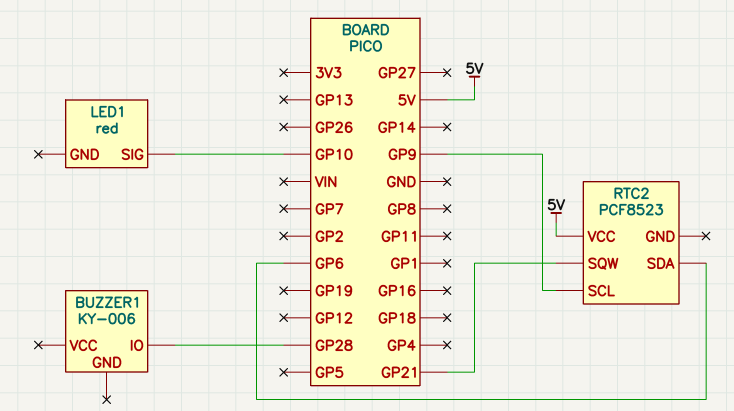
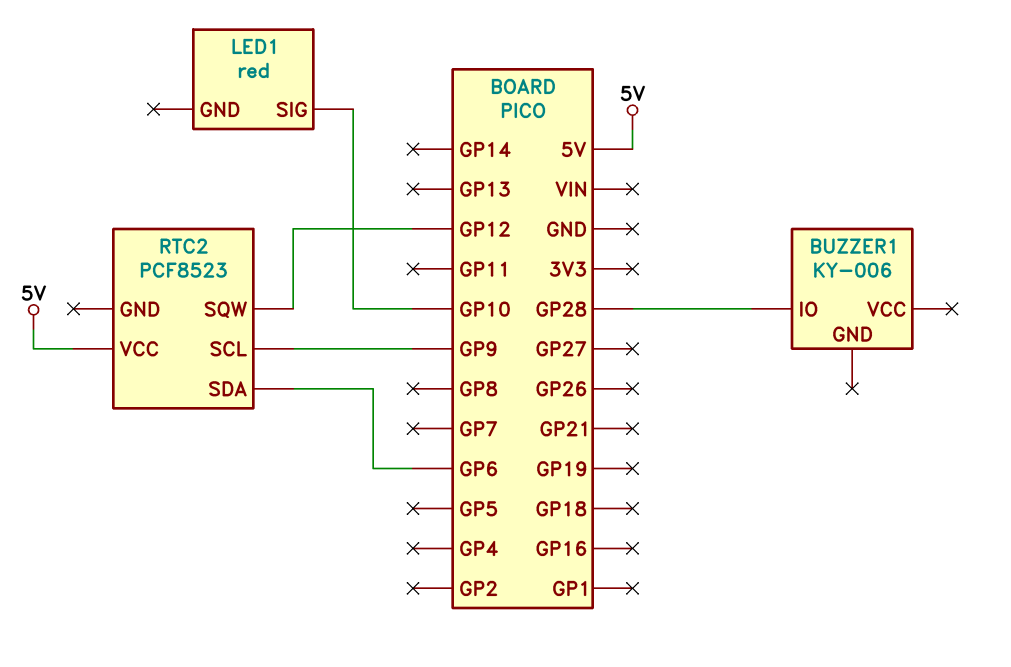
RTC2 pin SQW: GP21 -> GP12

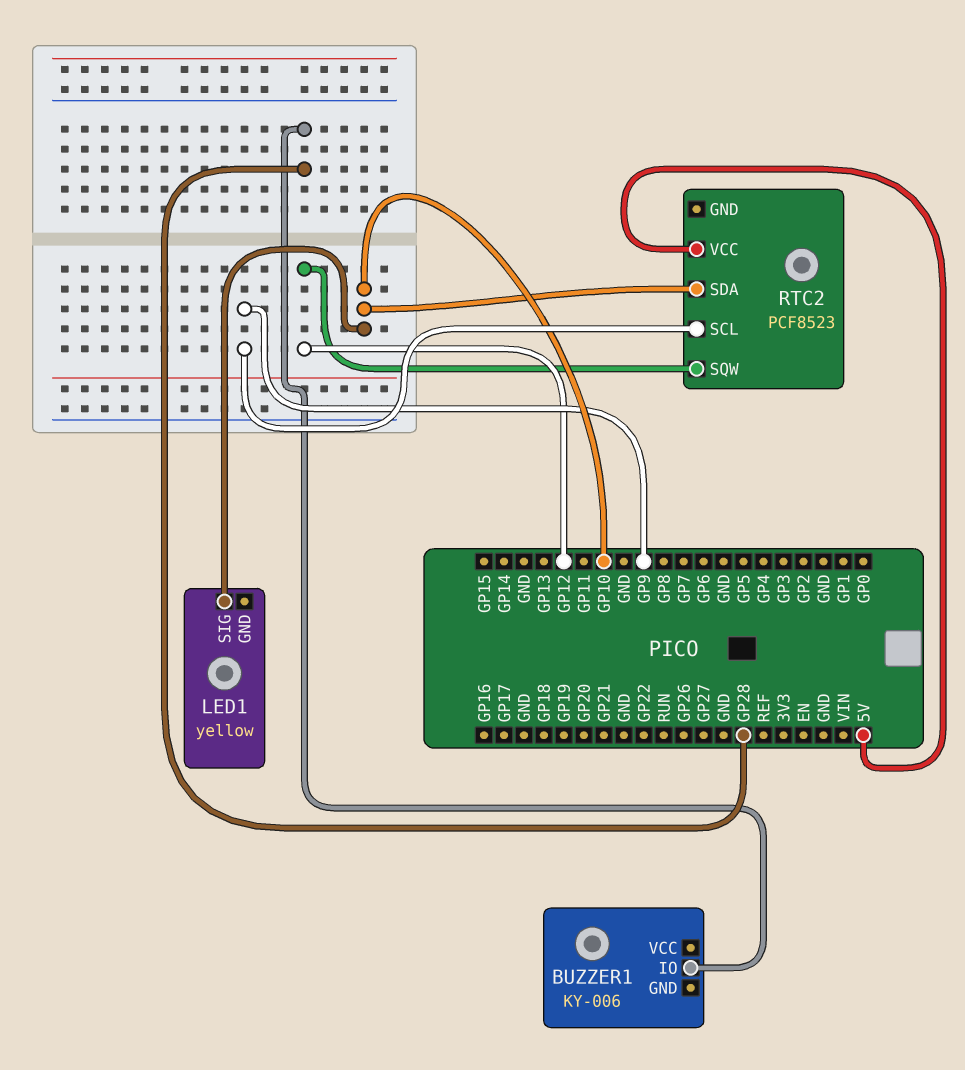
LED1: red -> yellow
RTC2 pin SDA: GP6 -> GP10

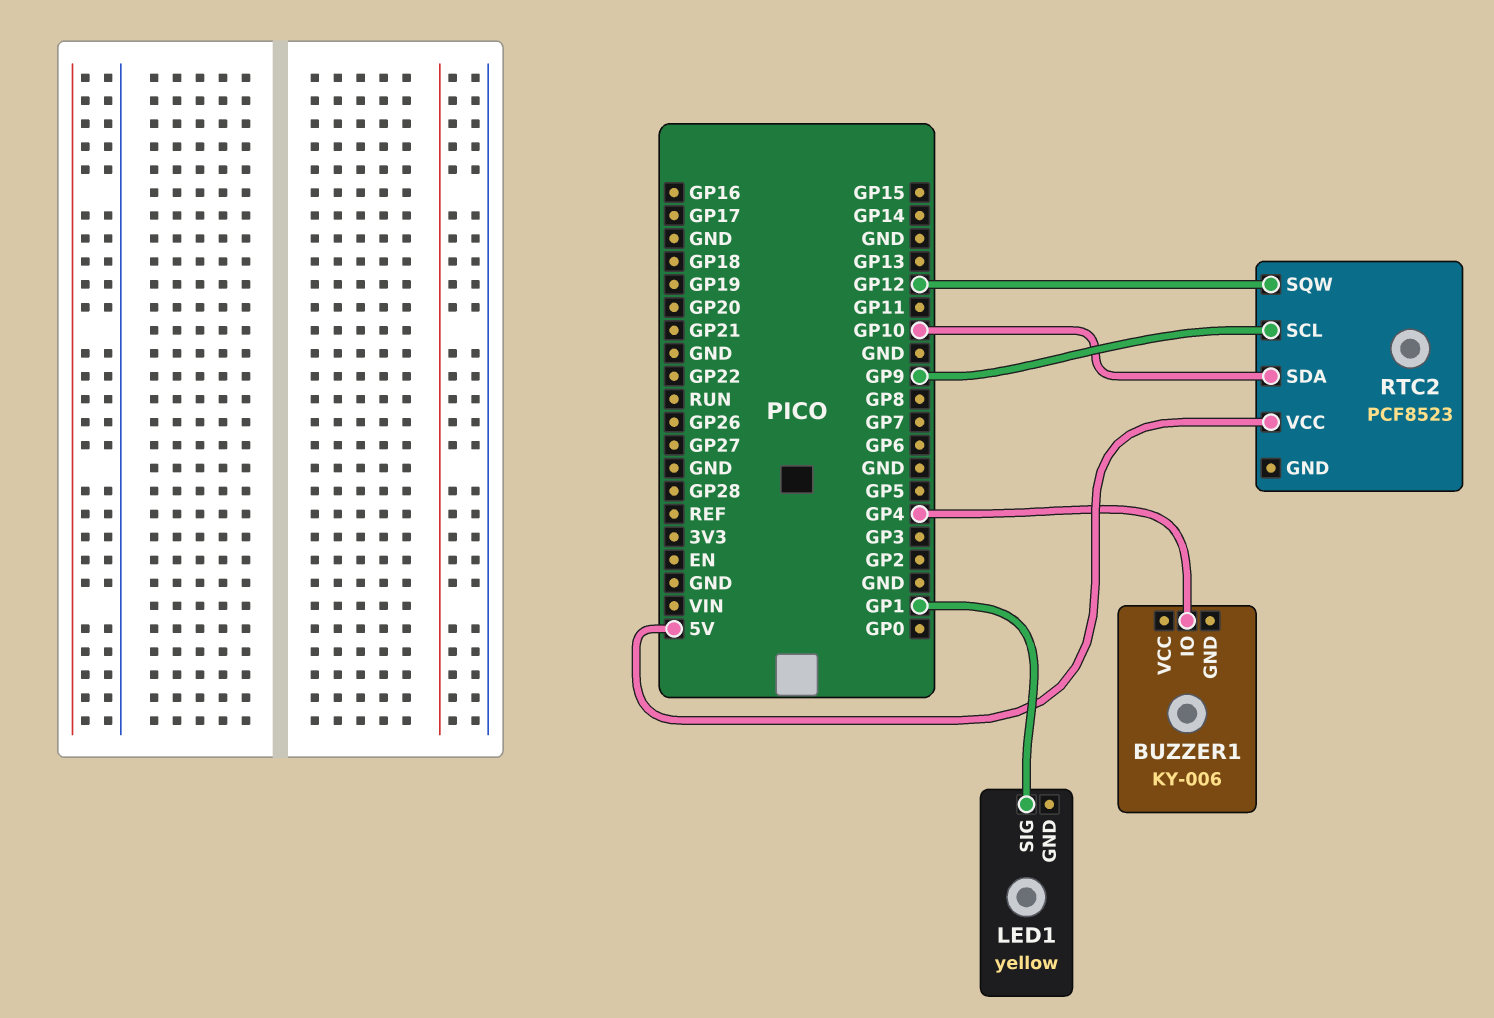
BUZZER1 pin IO: GP28 -> GP4
LED1 pin SIG: GP10 -> GP1

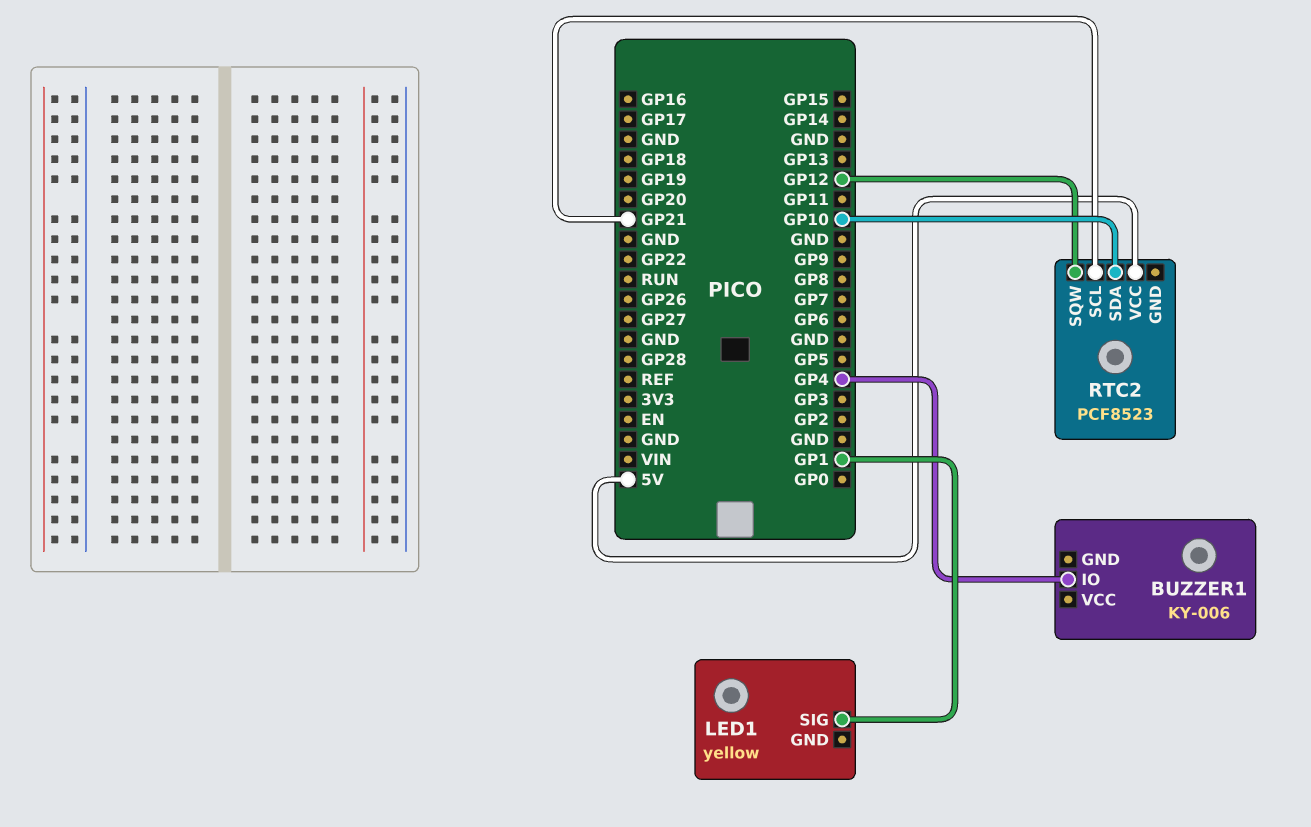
RTC2 pin SCL: GP9 -> GP21

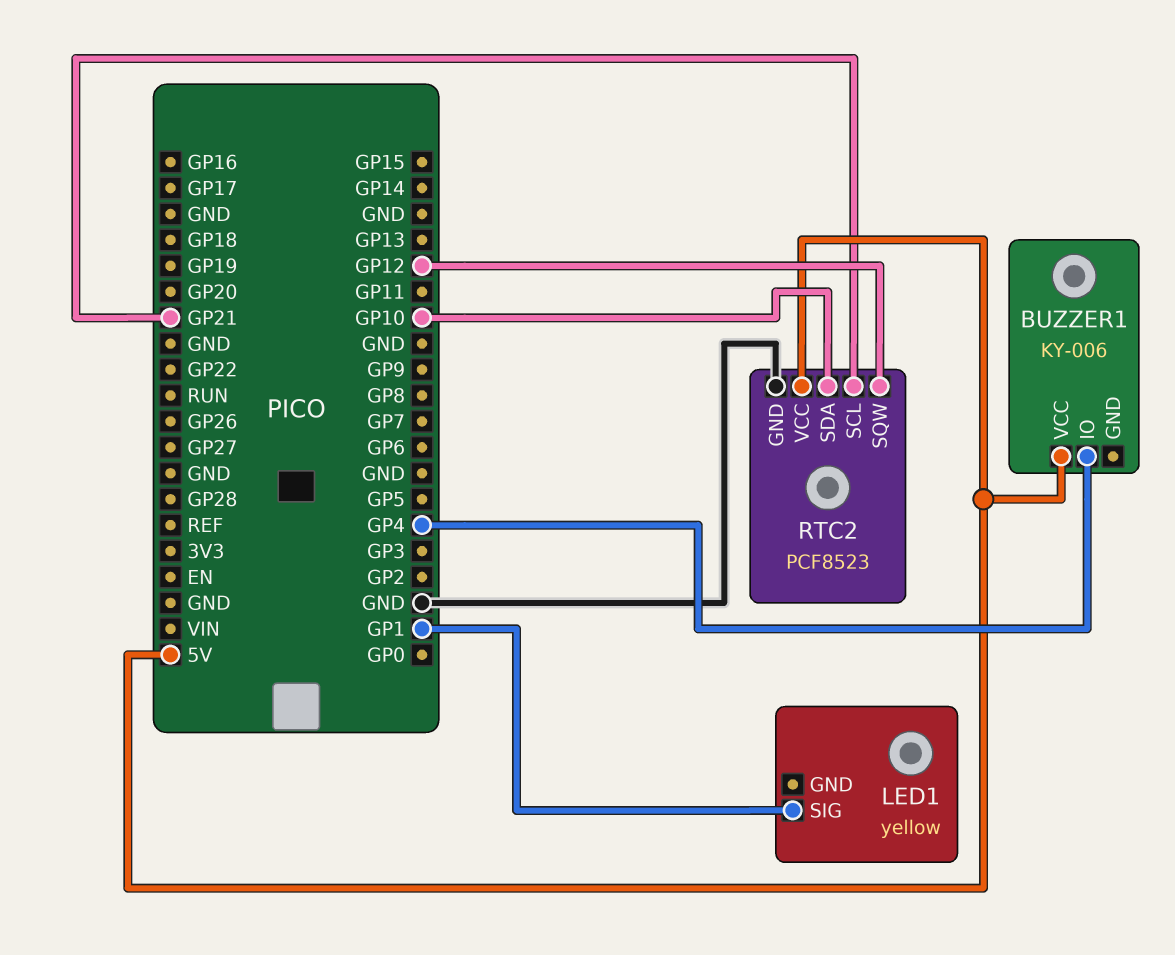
BUZZER1 pin VCC: none -> 5V
RTC2 pin GND: none -> GND

